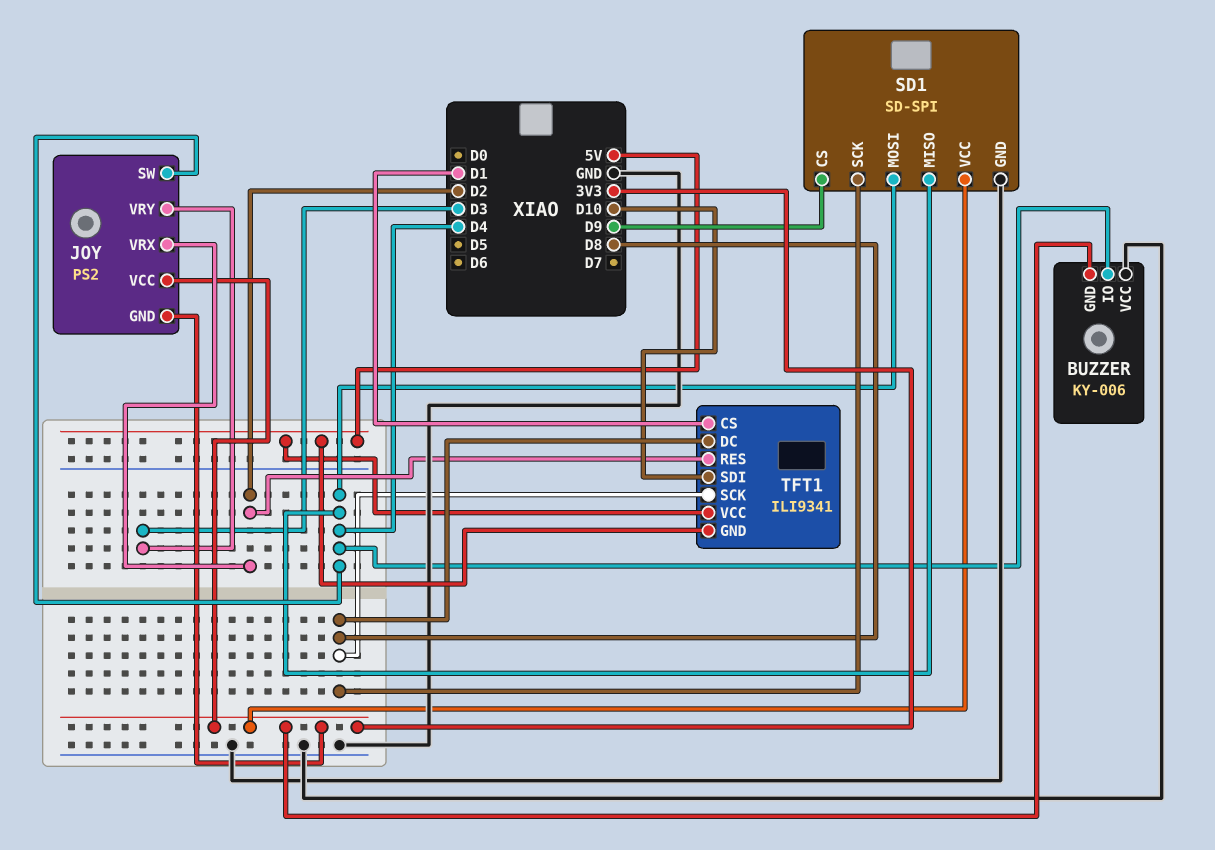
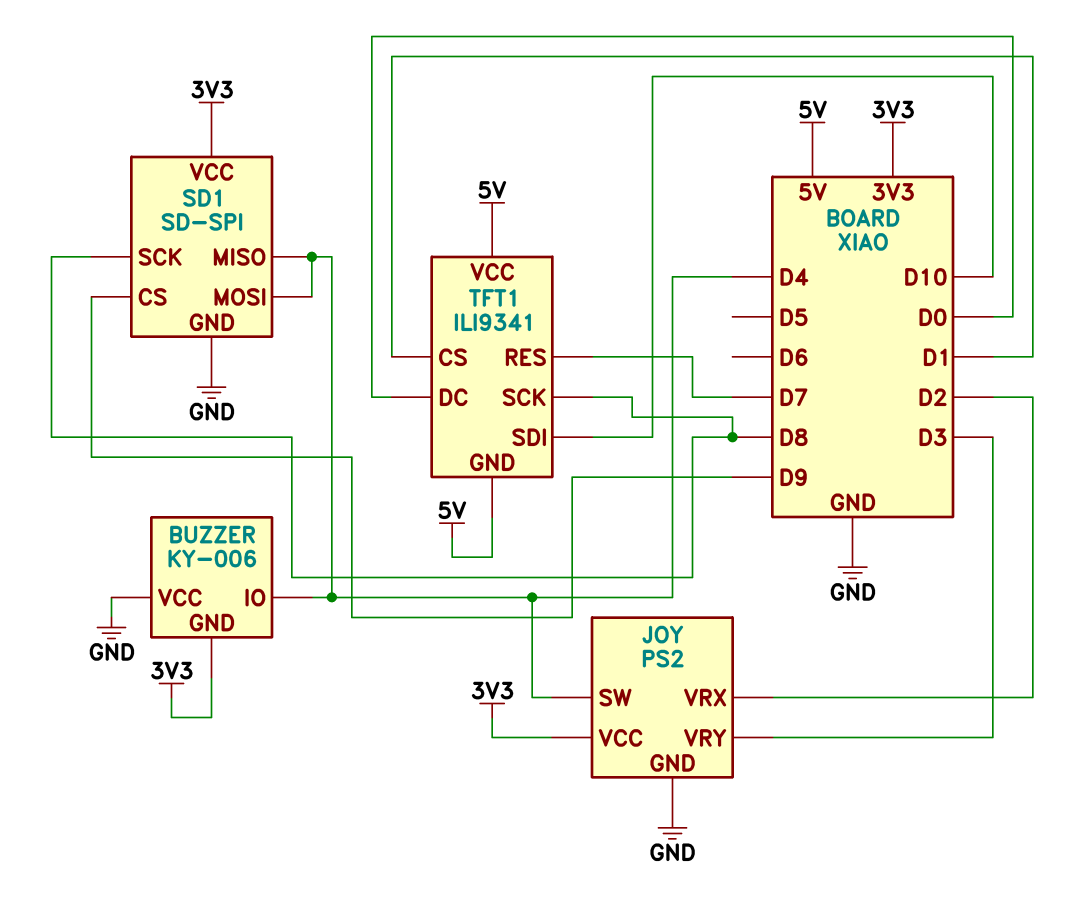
JOY pin GND: 3V3 -> GND
TFT1 pin DC: D8 -> D0
TFT1 pin RES: D2 -> D7

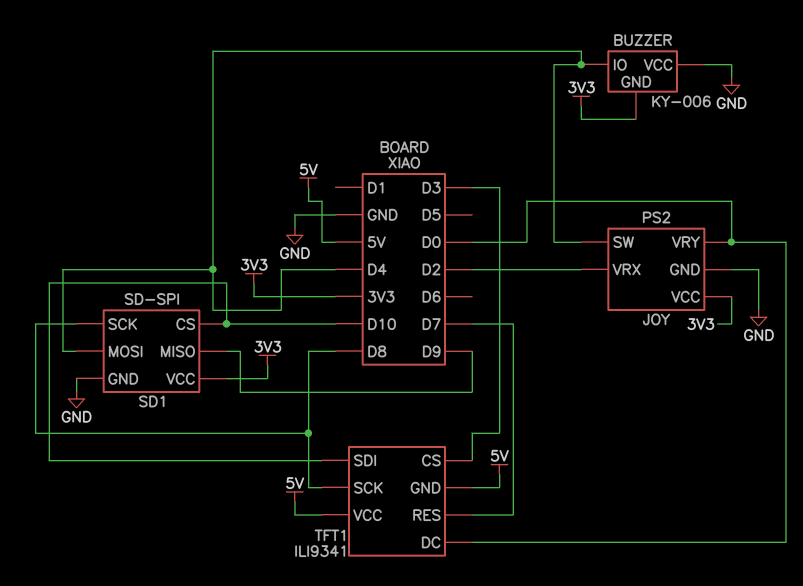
JOY pin VRY: D3 -> D0
SD1 pin CS: D9 -> D10
SD1 pin MISO: D4 -> D9
TFT1 pin CS: D1 -> D3

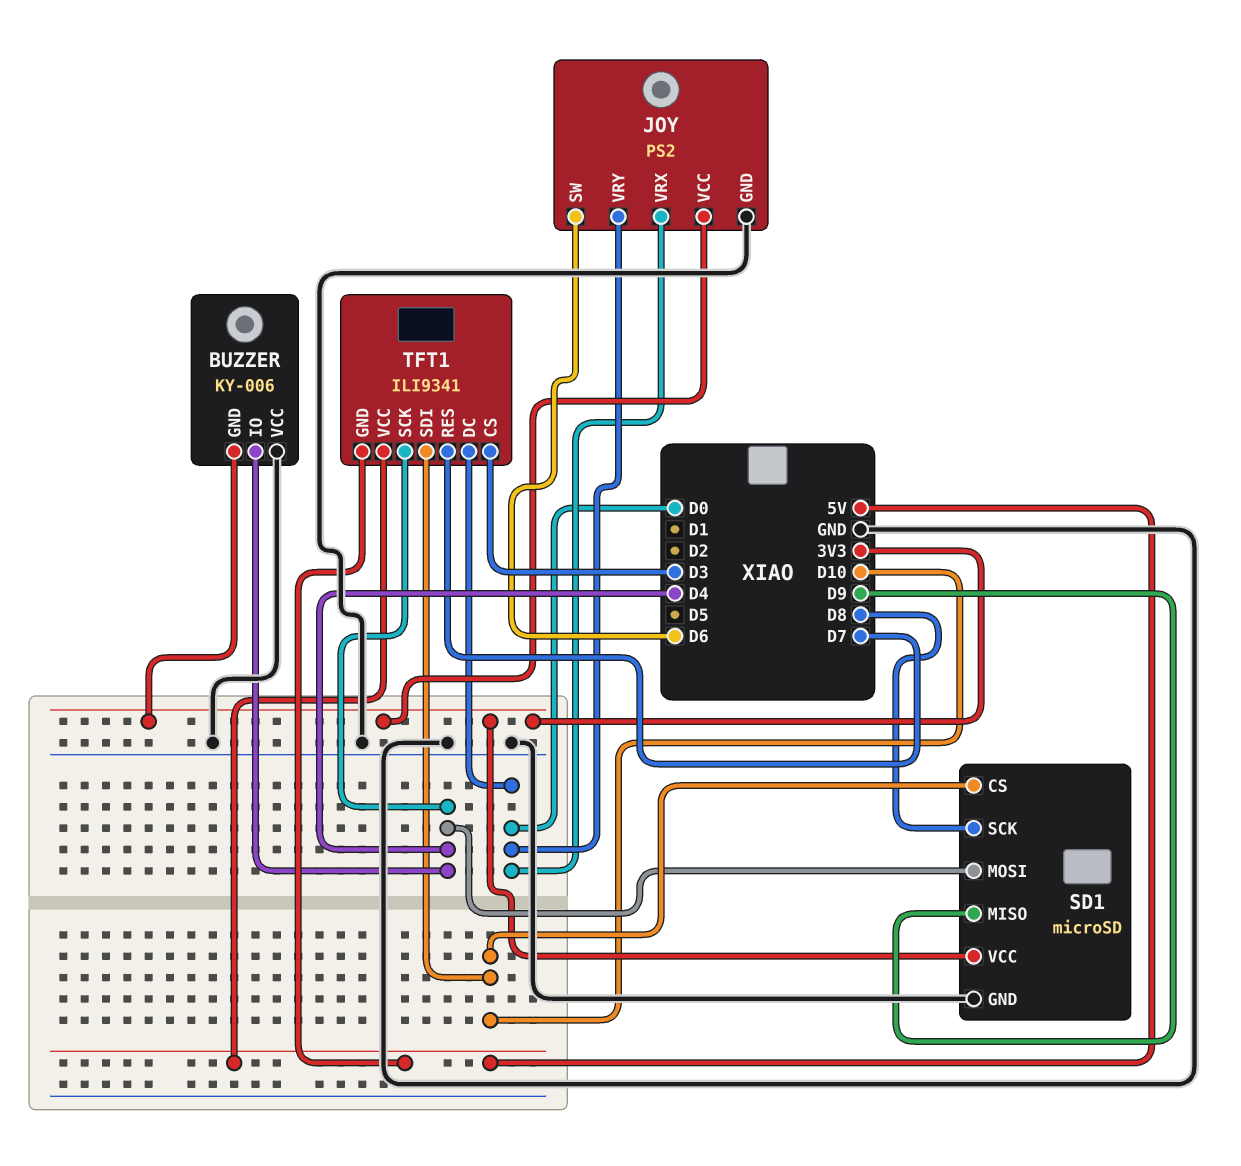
JOY pin SW: D4 -> D6
JOY pin VRX: D2 -> D0
SD1: SD-SPI -> microSD
TFT1 pin SCK: D8 -> D4

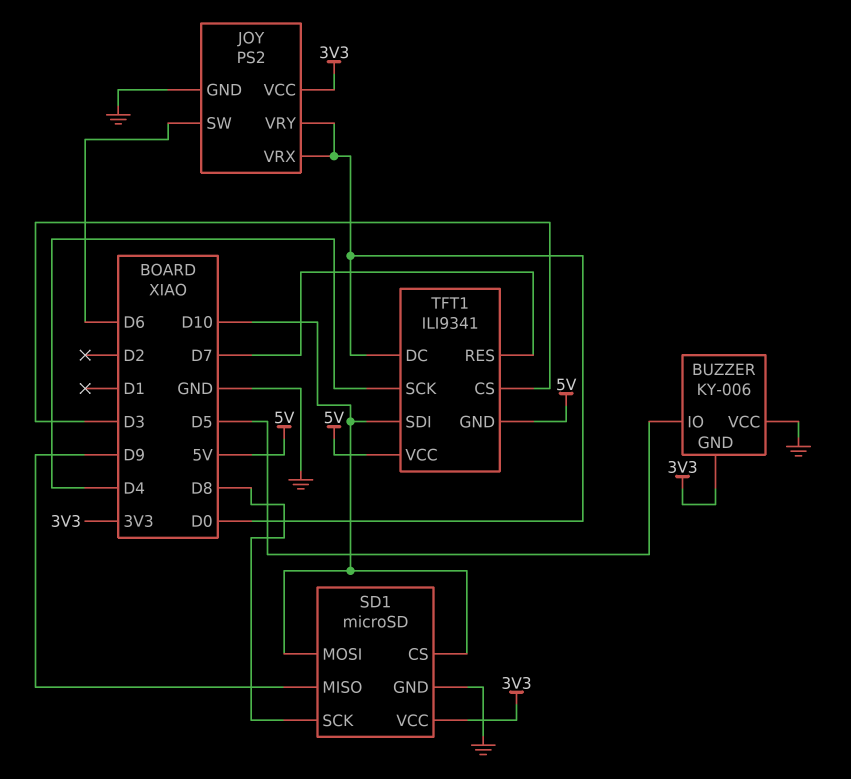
BUZZER pin IO: D4 -> D5
SD1 pin MOSI: D4 -> D10

